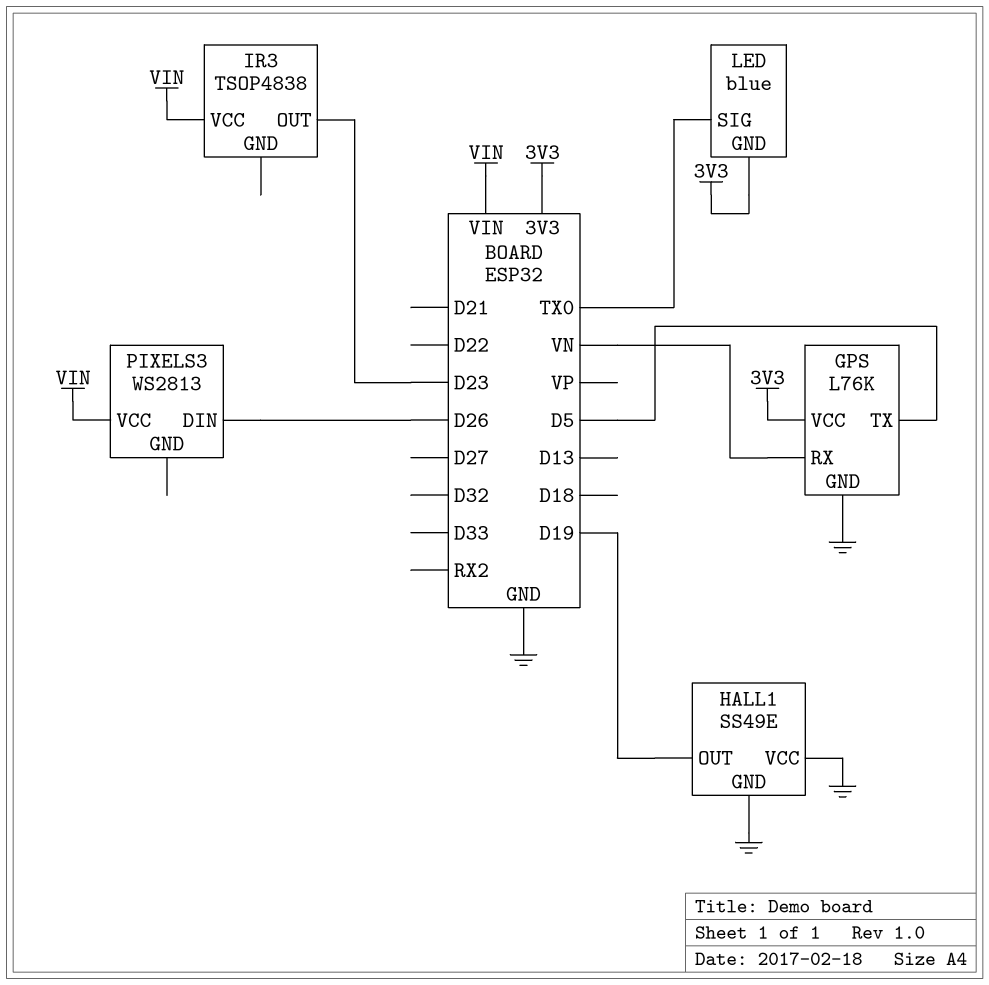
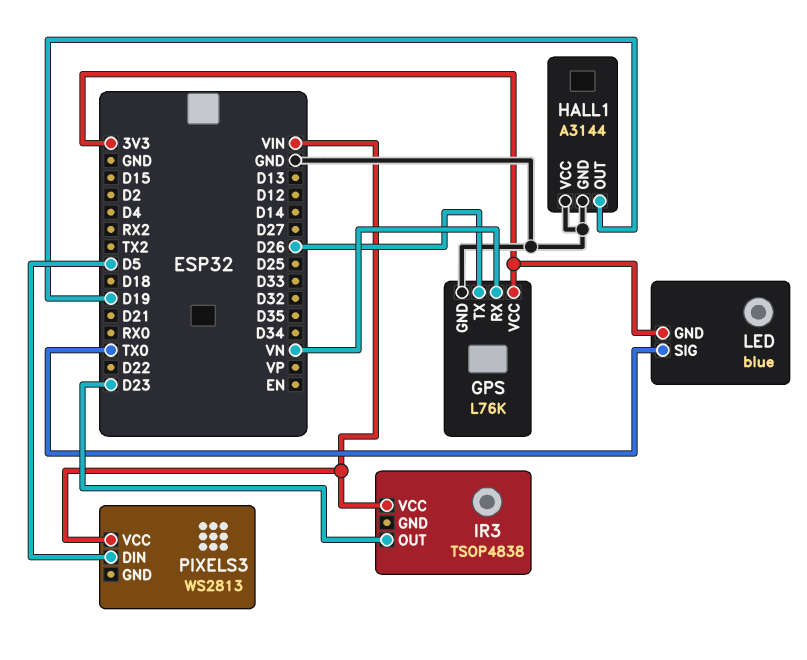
GPS pin TX: D5 -> D26
HALL1: SS49E -> A3144
PIXELS3 pin DIN: D26 -> D5

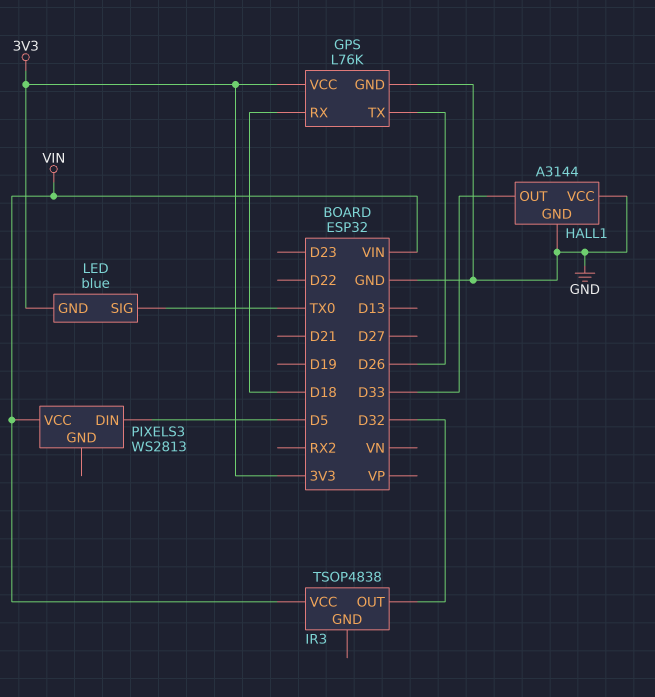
GPS pin RX: VN -> D18
HALL1 pin OUT: D19 -> D33
IR3 pin OUT: D23 -> D32

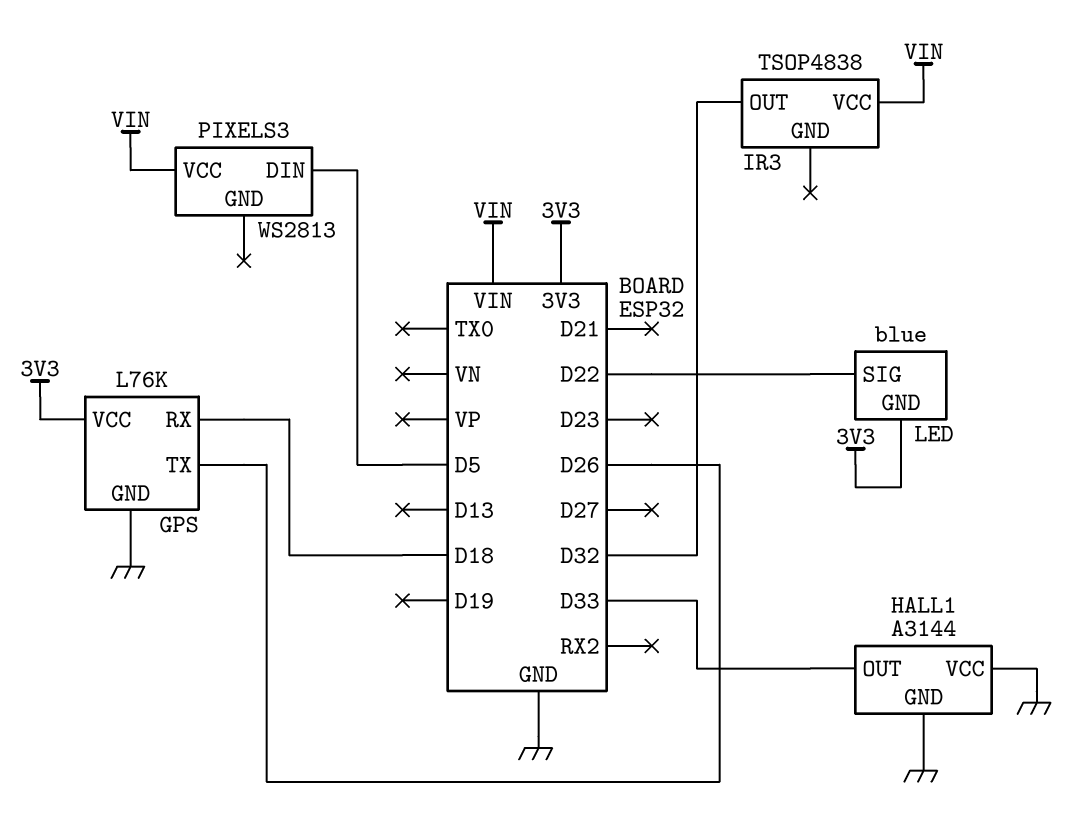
LED pin SIG: TX0 -> D22

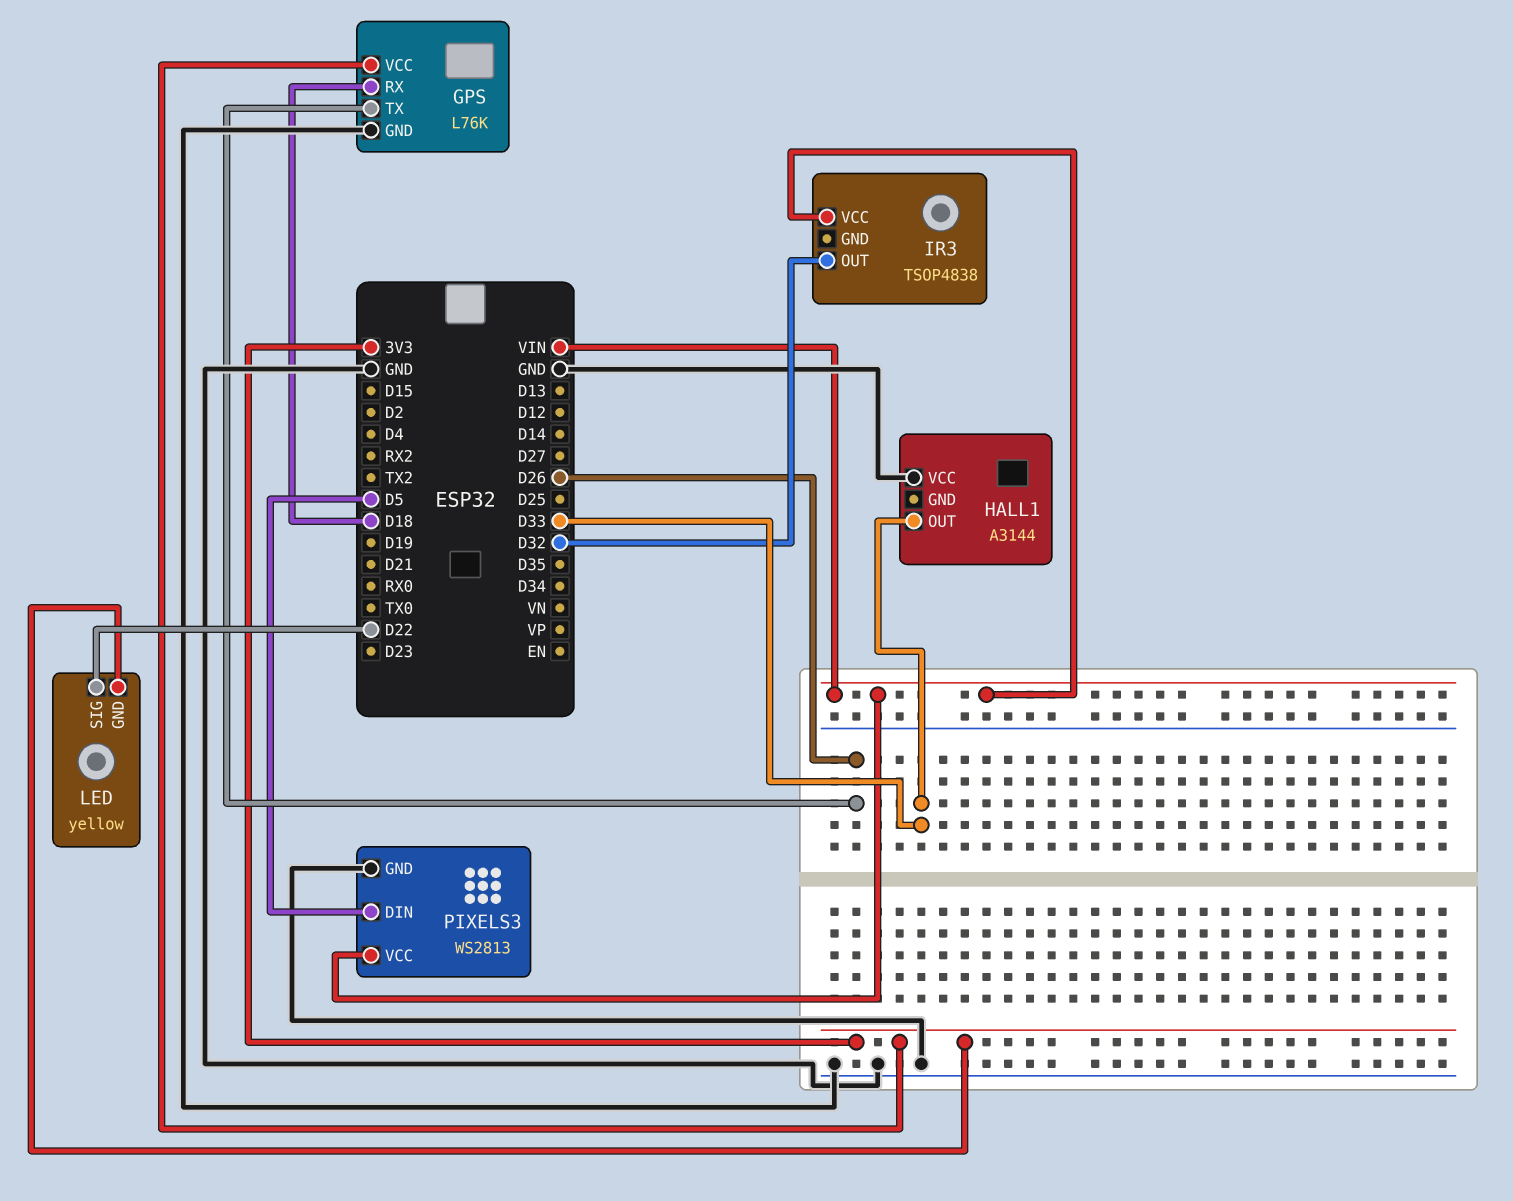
HALL1 pin GND: GND -> none
LED: blue -> yellow
PIXELS3 pin GND: none -> GND

